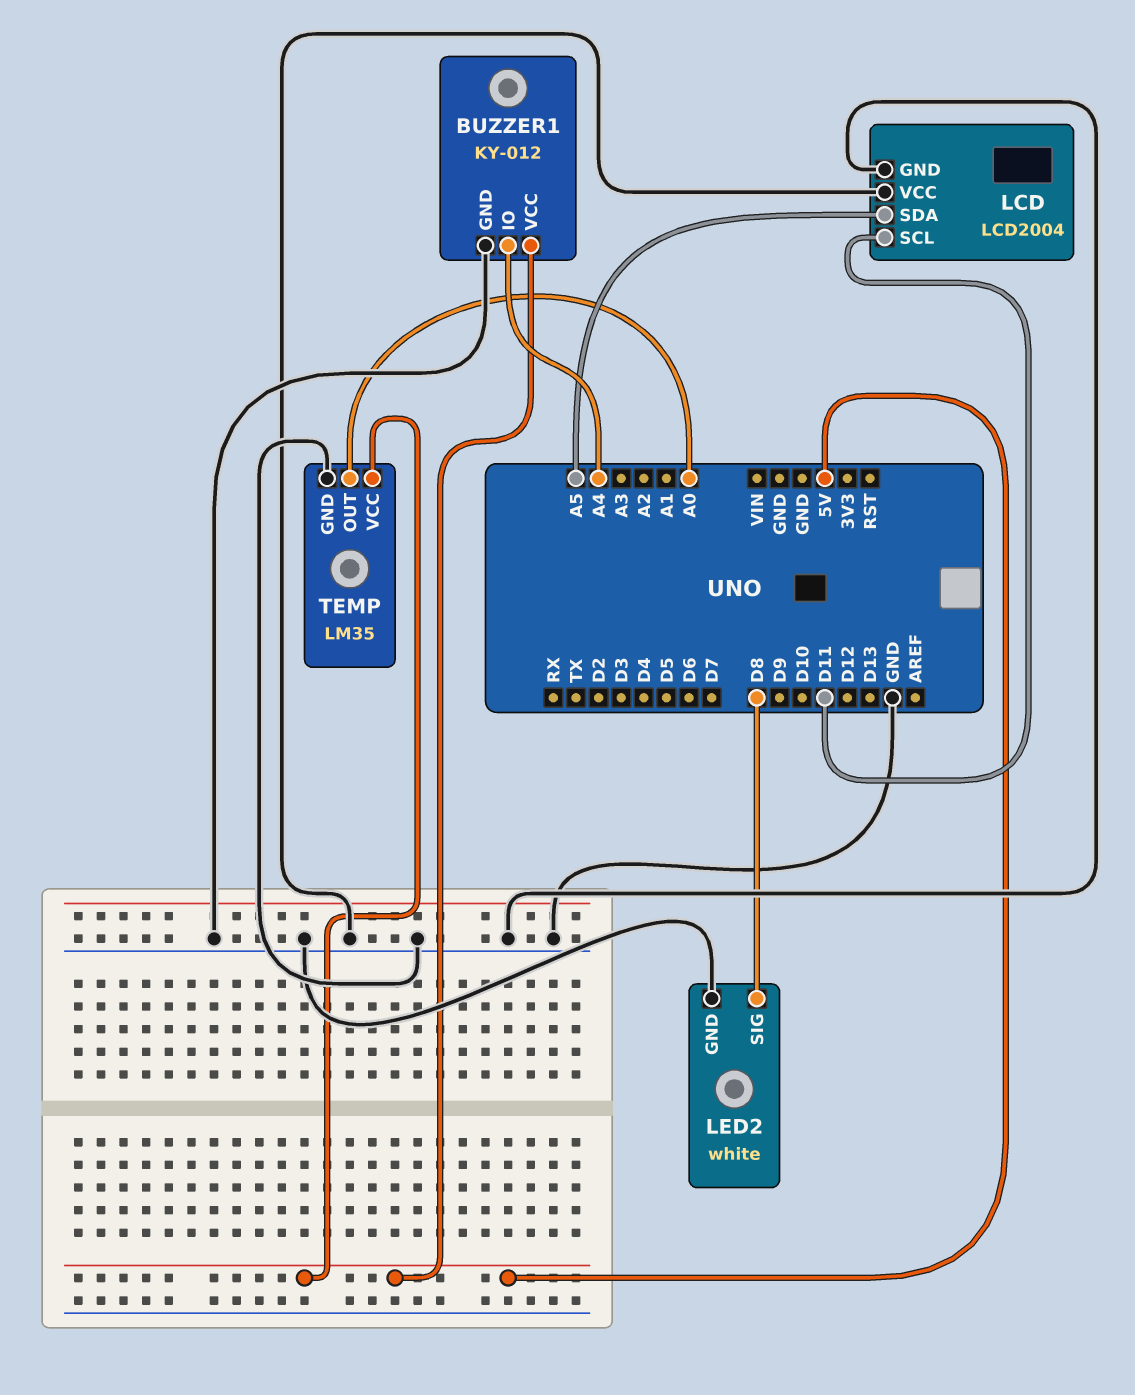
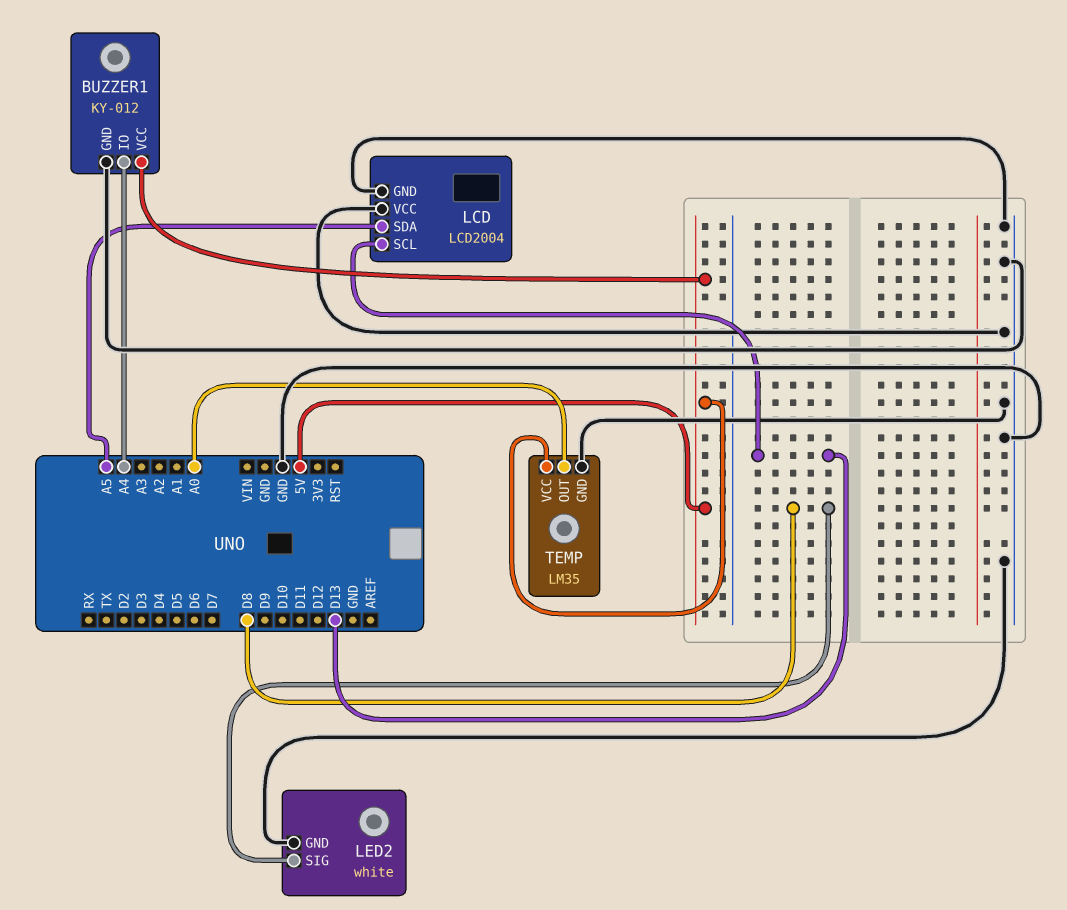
LCD pin SCL: D11 -> D13

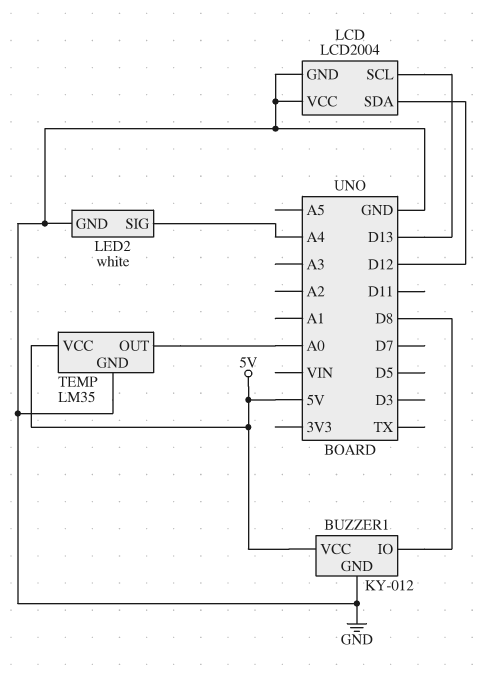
BUZZER1 pin IO: A4 -> D8
LCD pin SDA: A5 -> D12
LED2 pin SIG: D8 -> A4

